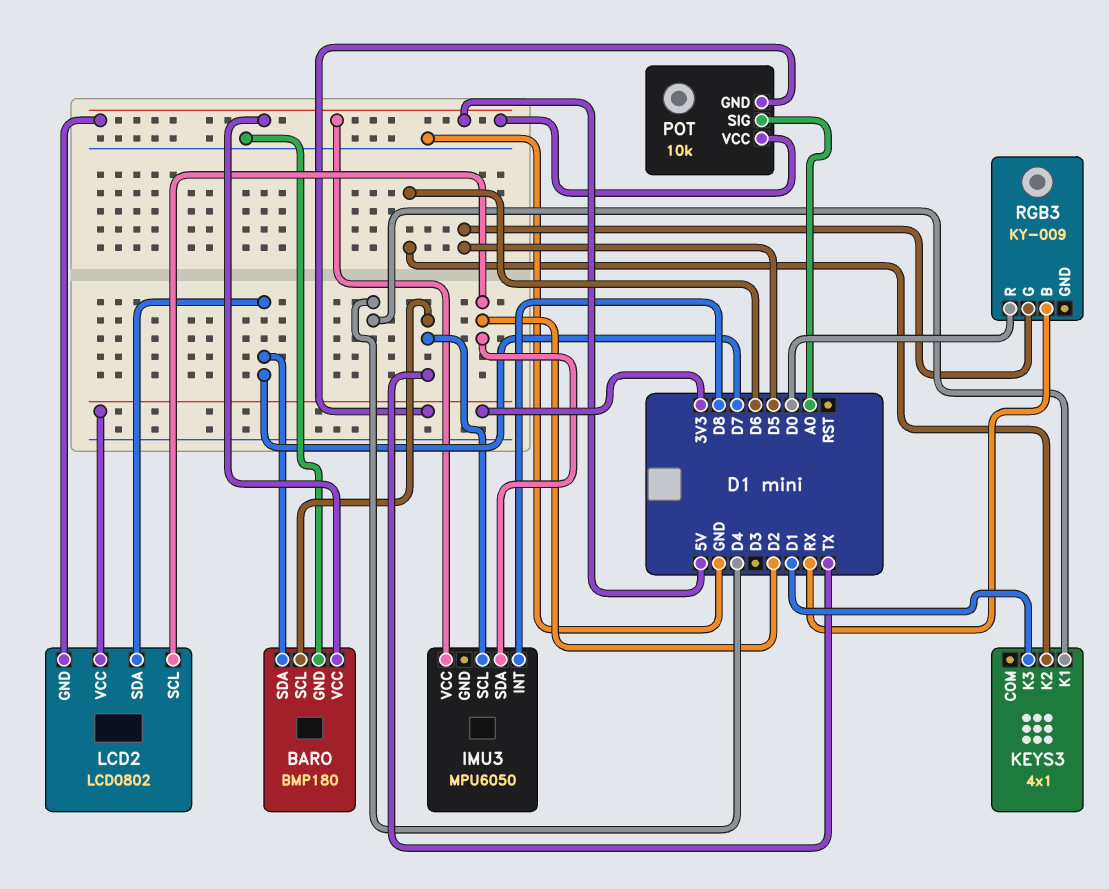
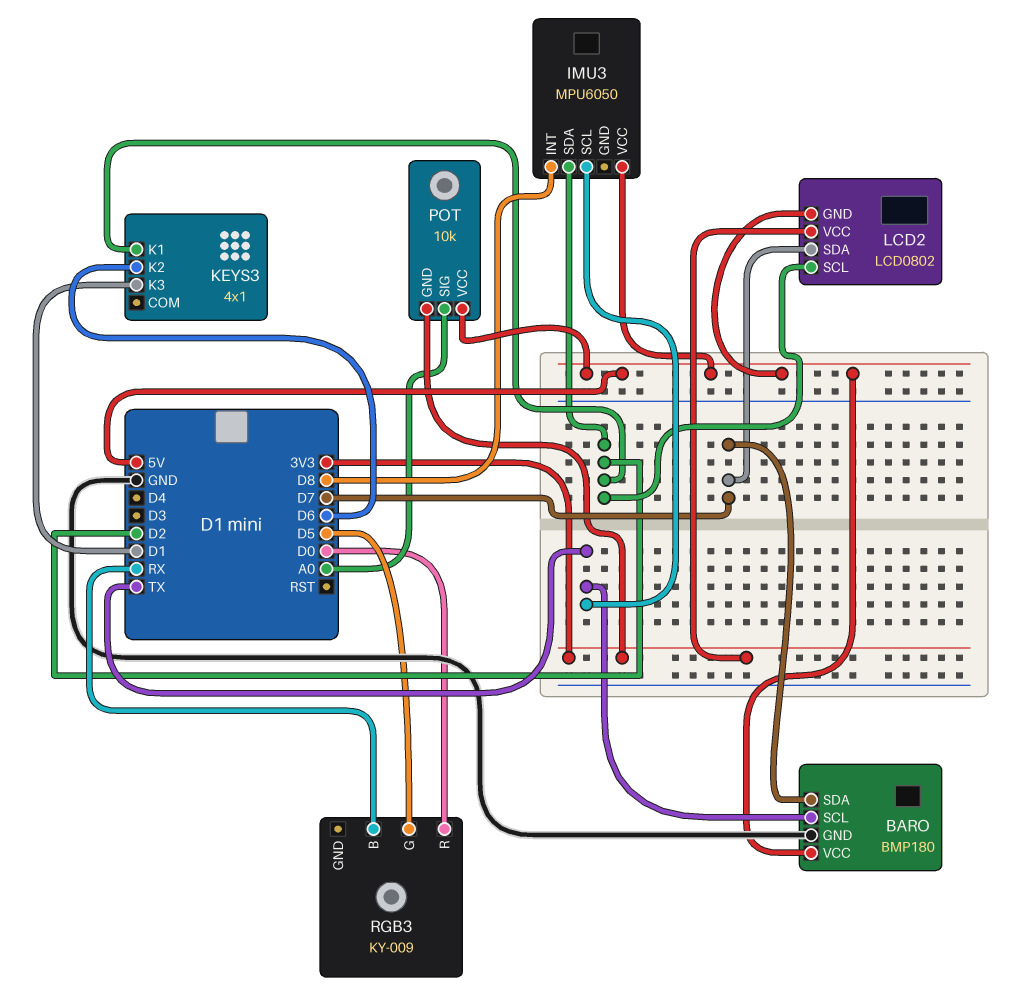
KEYS3 pin K1: D4 -> D2

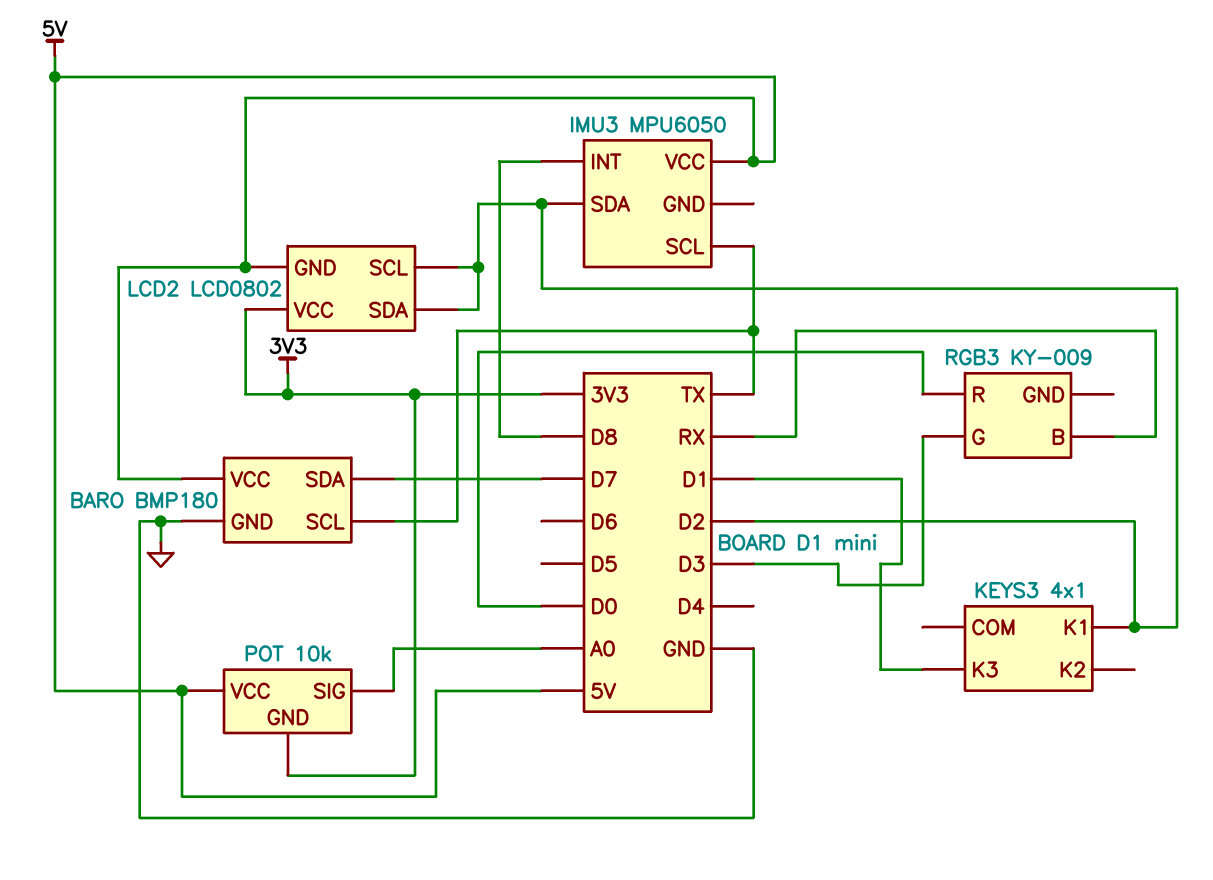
KEYS3 pin K2: D6 -> none
LCD2 pin SDA: D7 -> D2
RGB3 pin G: D5 -> D3

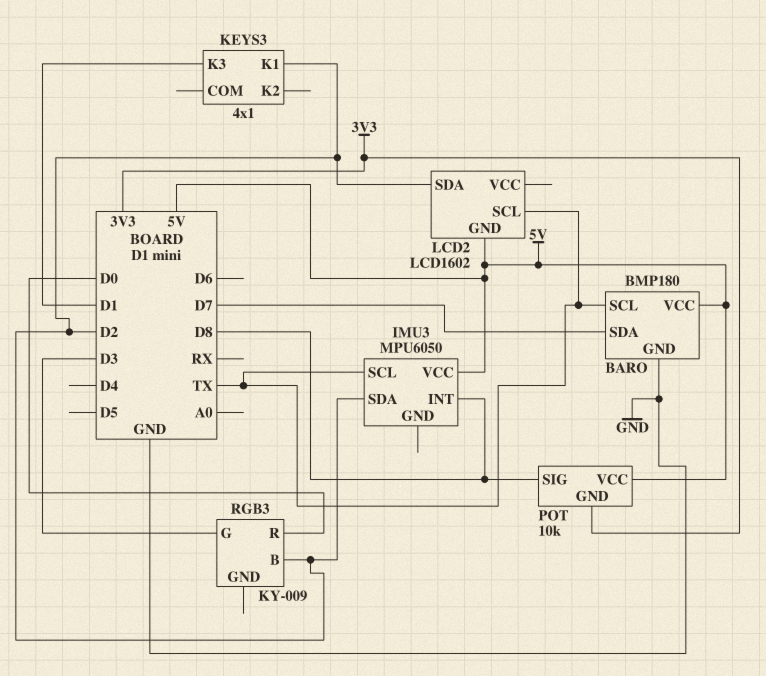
LCD2: LCD0802 -> LCD1602
LCD2 pin SCL: D2 -> TX
LCD2 pin VCC: 3V3 -> none
POT pin SIG: A0 -> D8
RGB3 pin B: RX -> D2

